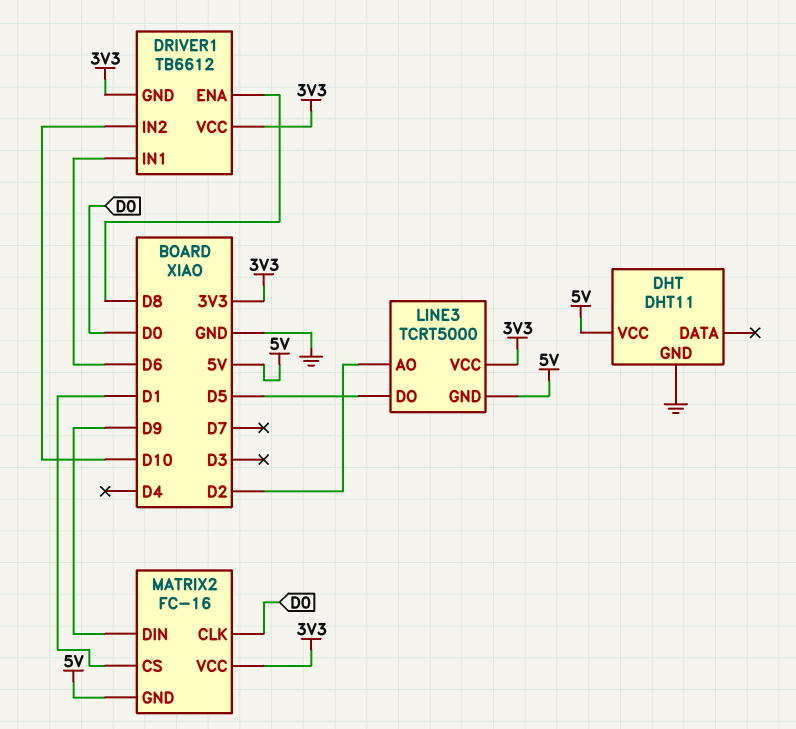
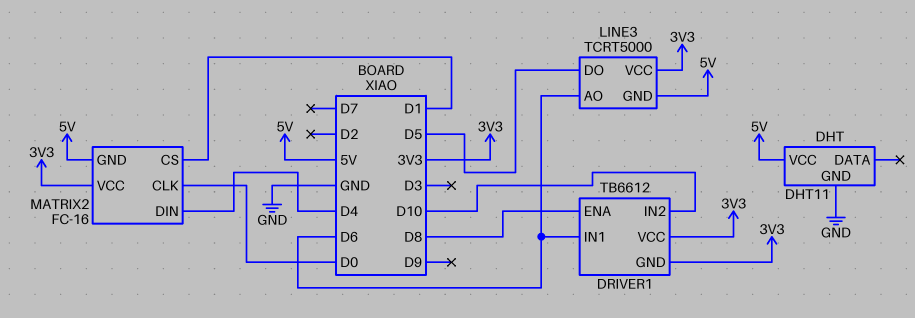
LINE3 pin AO: D2 -> D6
MATRIX2 pin DIN: D9 -> D4

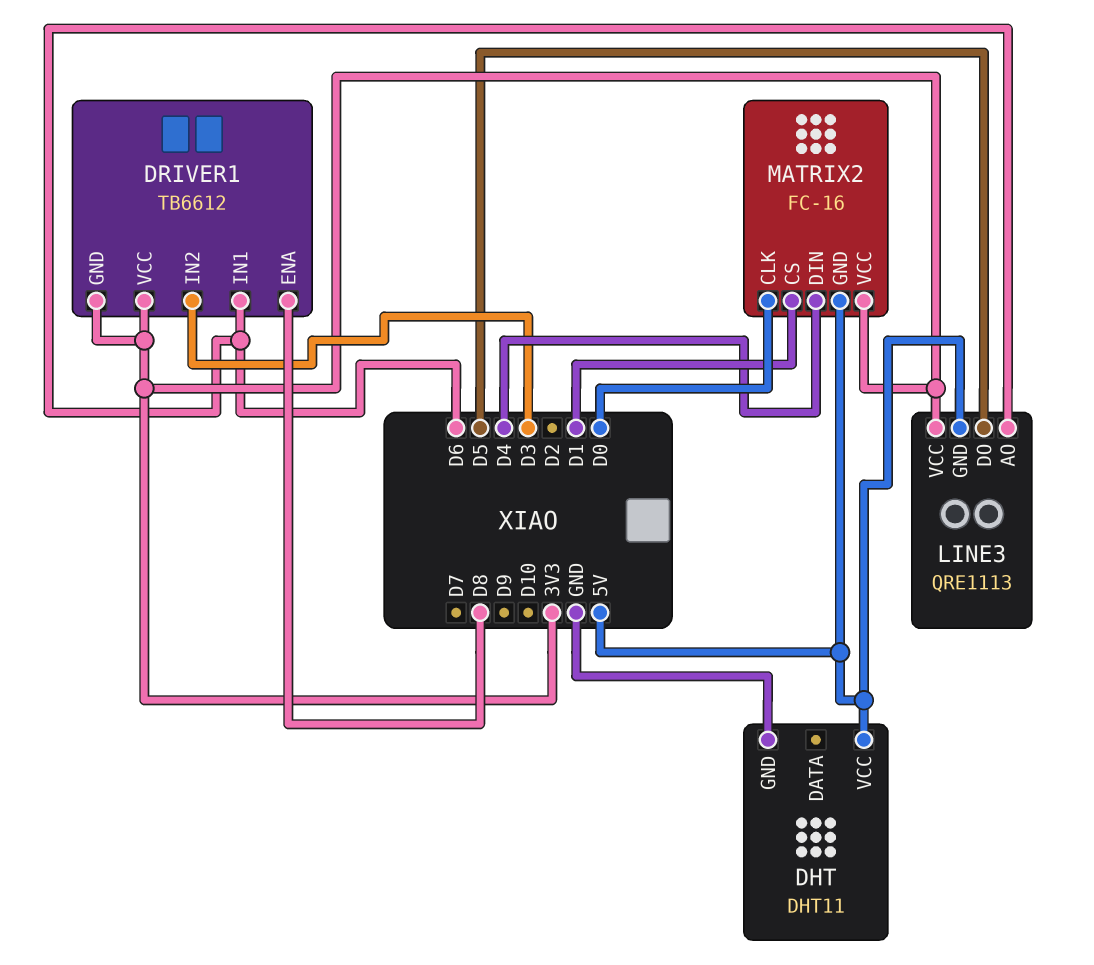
DRIVER1 pin IN2: D10 -> D3
LINE3: TCRT5000 -> QRE1113

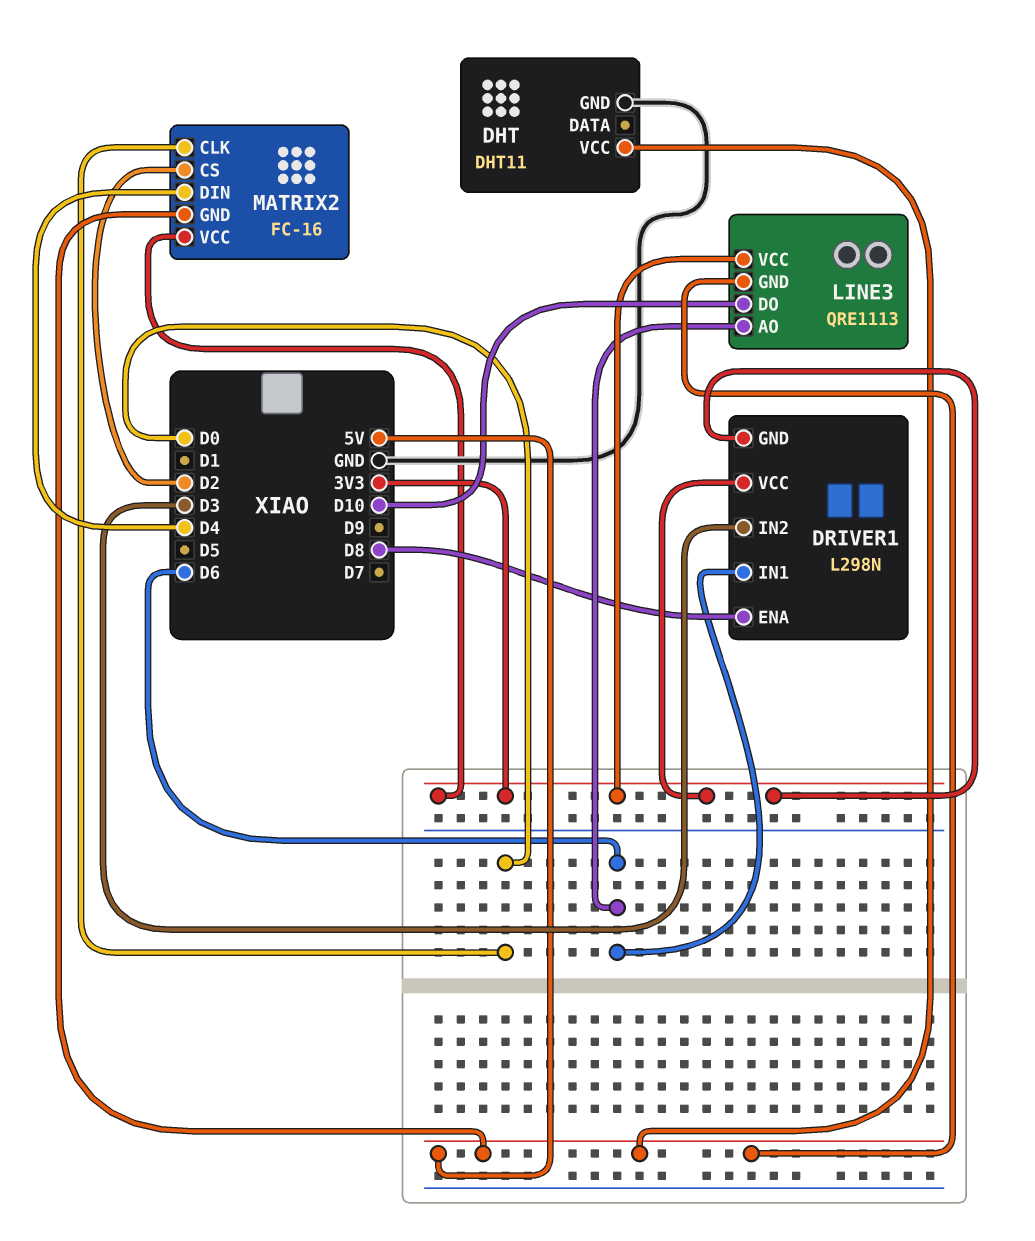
DRIVER1: TB6612 -> L298N
LINE3 pin DO: D5 -> D10
MATRIX2 pin CS: D1 -> D2

